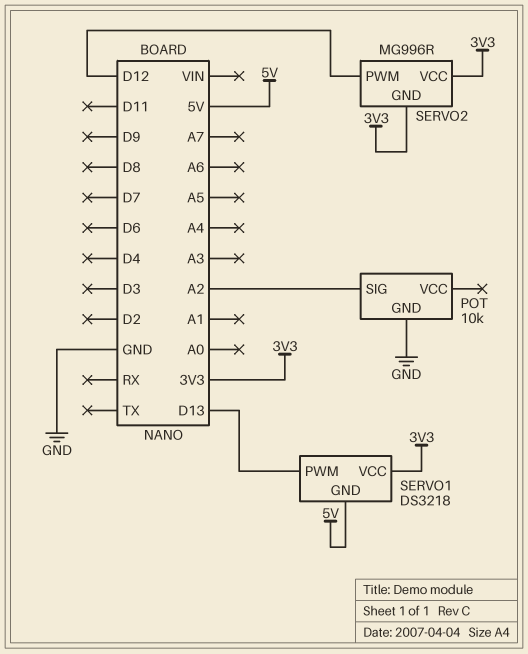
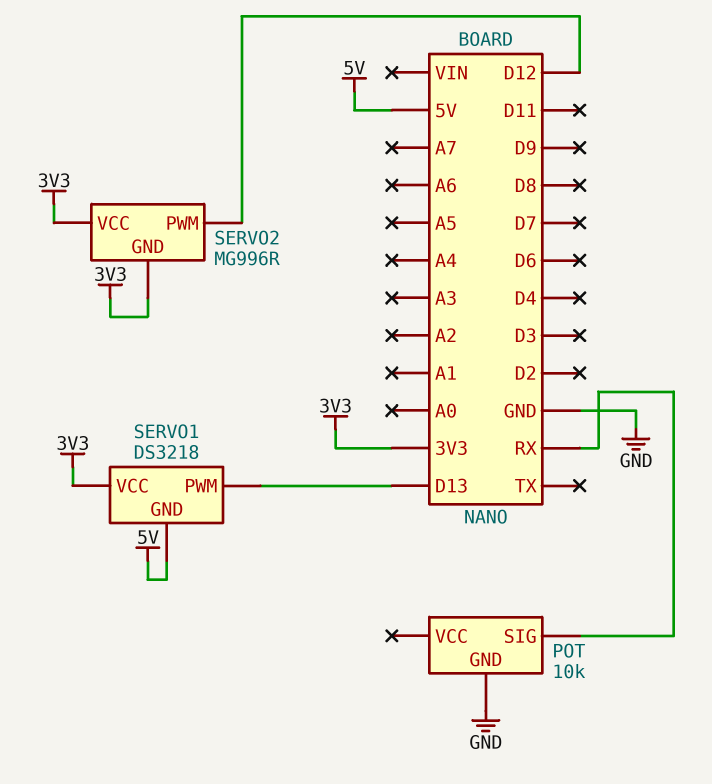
POT pin SIG: A2 -> RX

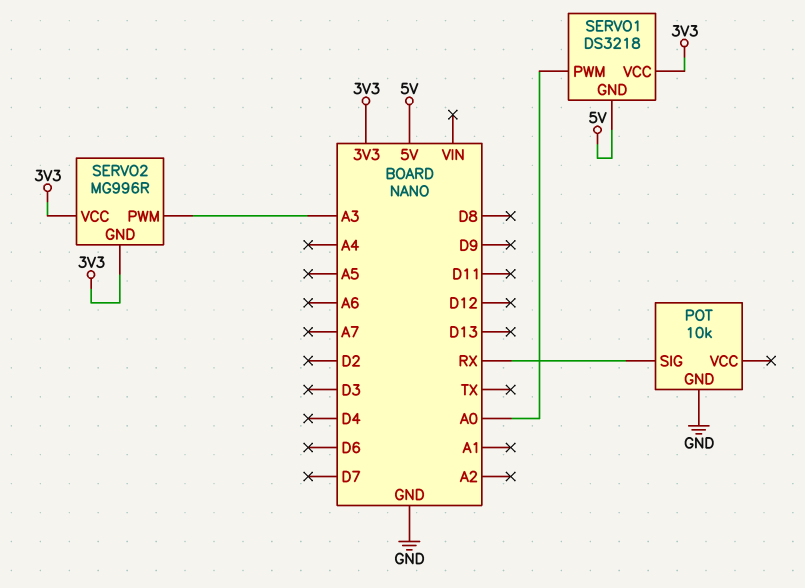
SERVO1 pin PWM: D13 -> A0
SERVO2 pin PWM: D12 -> A3

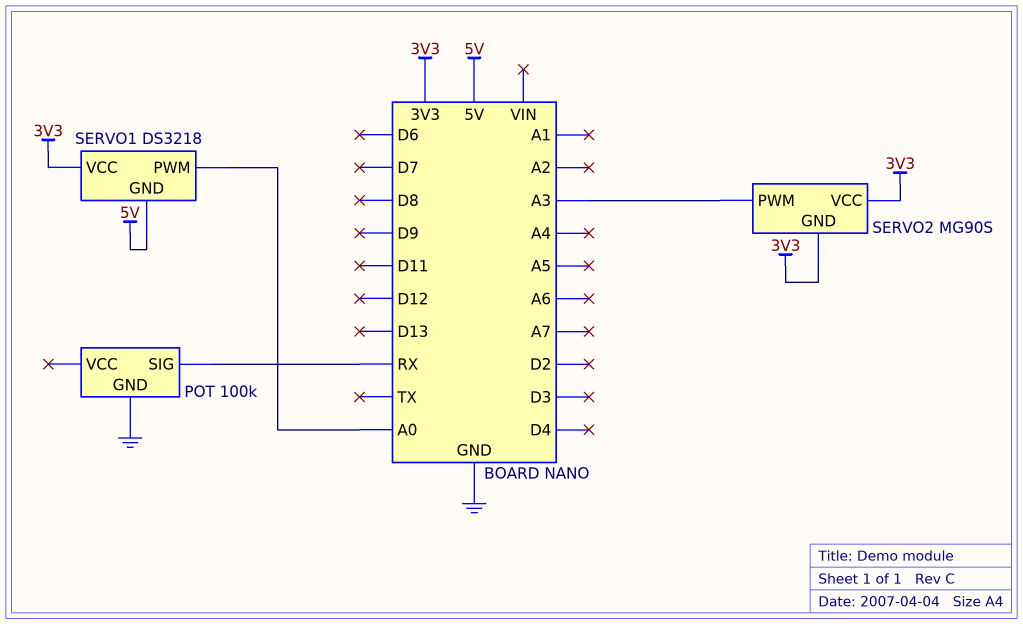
POT: 10k -> 100k
SERVO2: MG996R -> MG90S

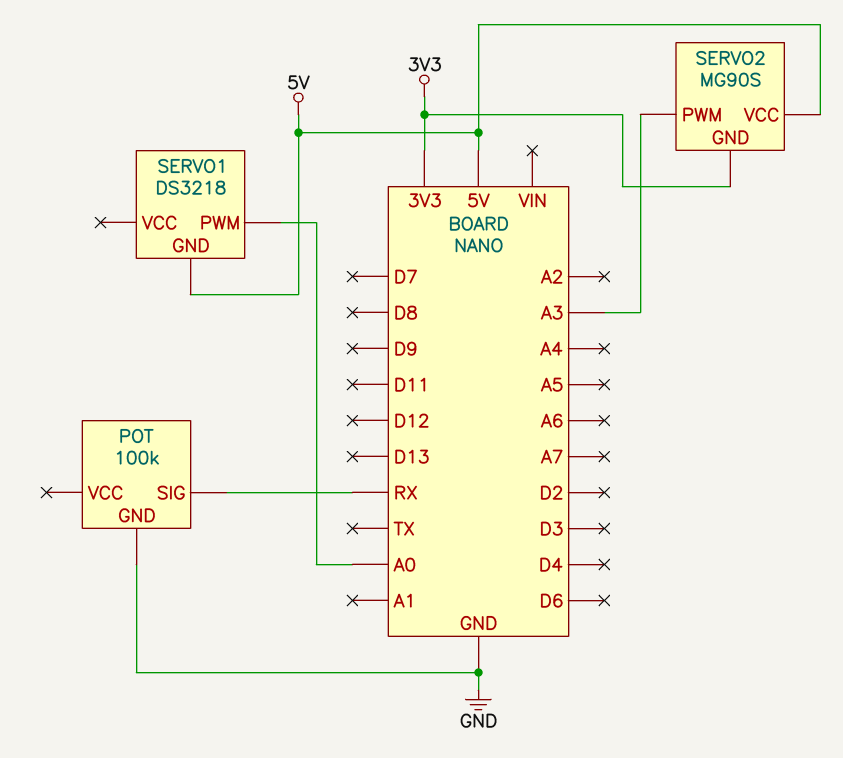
SERVO1 pin VCC: 3V3 -> none
SERVO2 pin VCC: 3V3 -> 5V

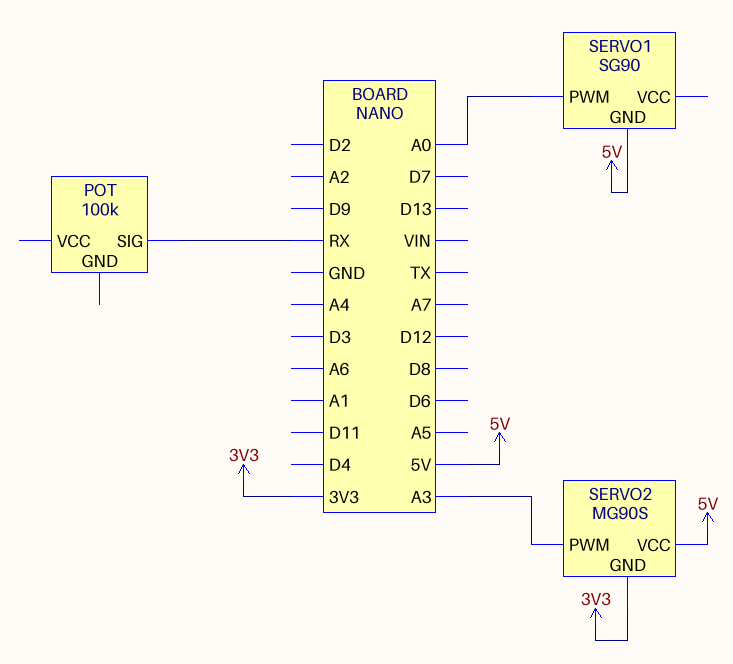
POT pin GND: GND -> none
SERVO1: DS3218 -> SG90

